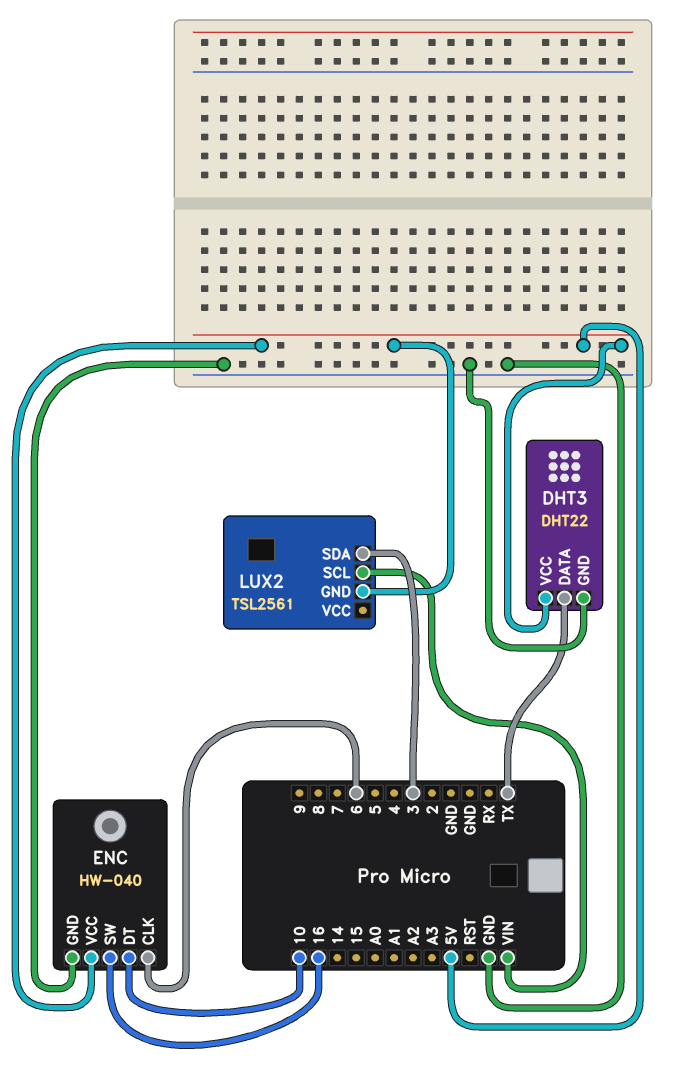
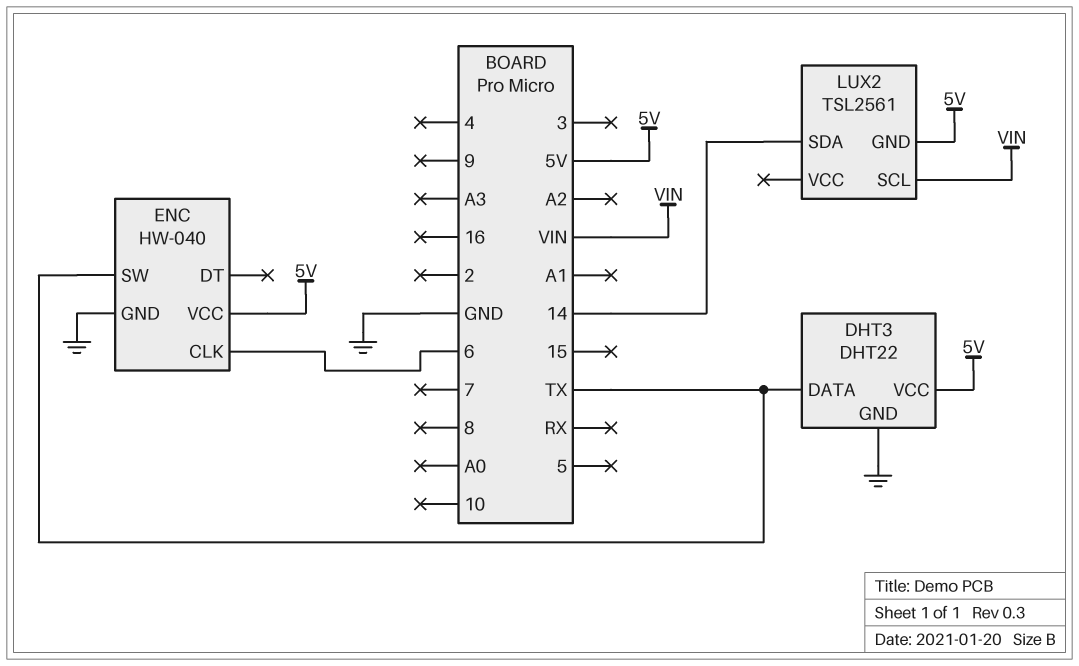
ENC pin DT: 10 -> none
ENC pin SW: 16 -> TX
LUX2 pin SDA: 3 -> 14

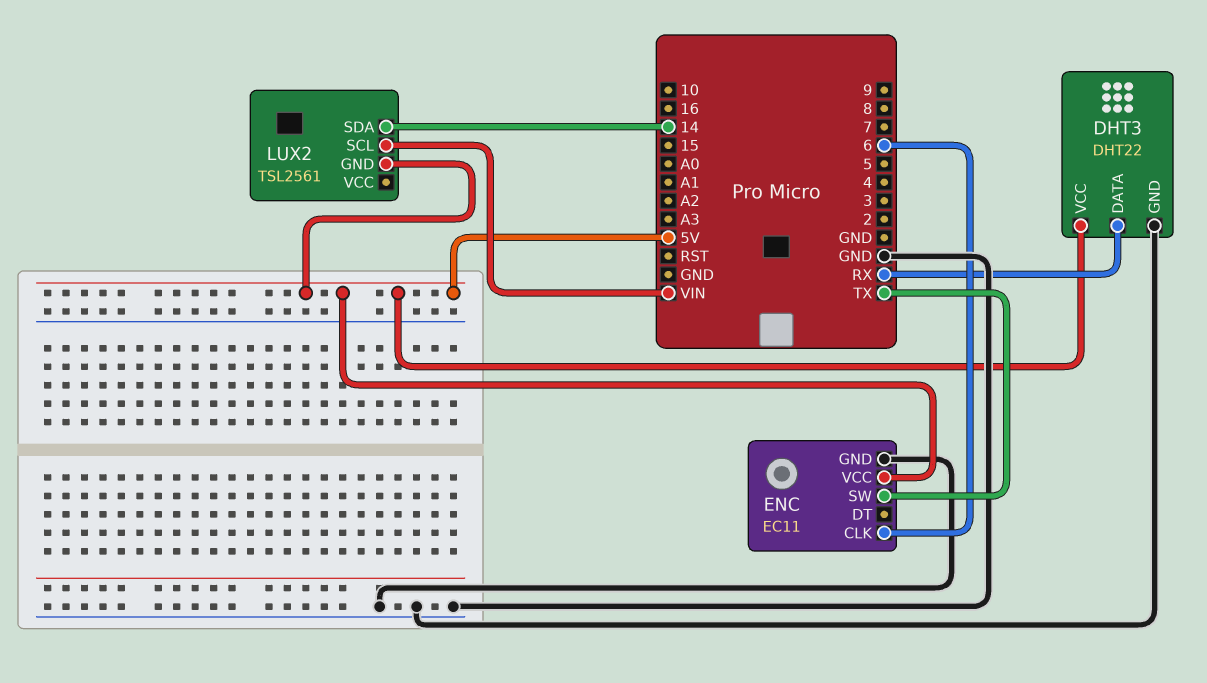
DHT3 pin DATA: TX -> RX
ENC: HW-040 -> EC11

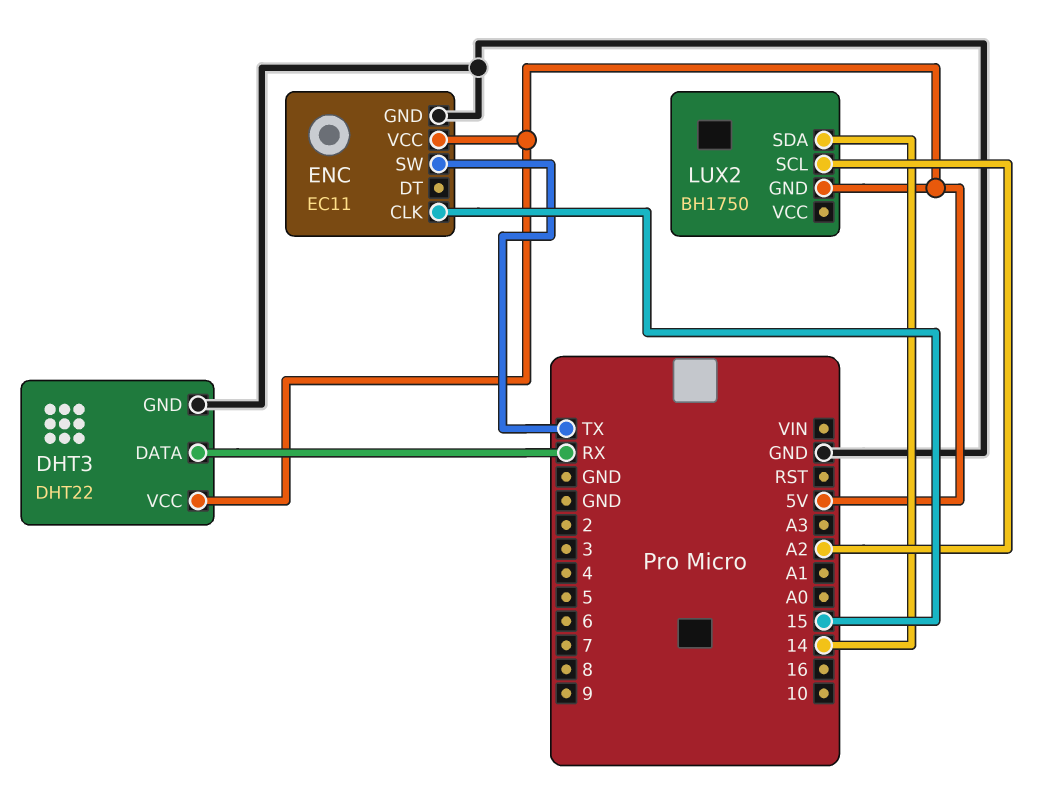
ENC pin CLK: 6 -> 15
LUX2: TSL2561 -> BH1750
LUX2 pin SCL: VIN -> A2

